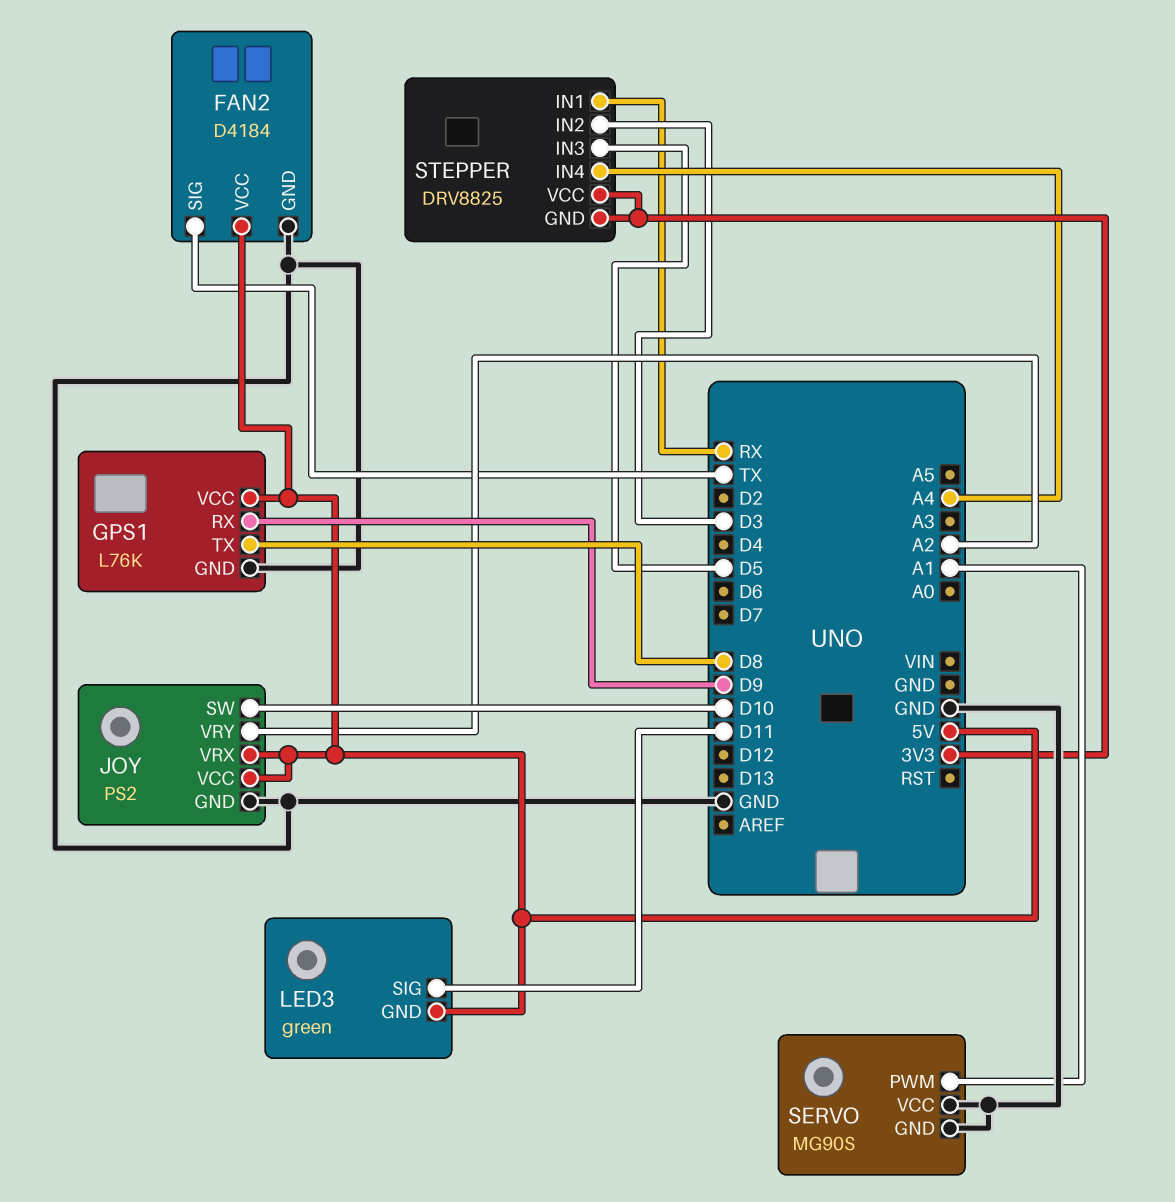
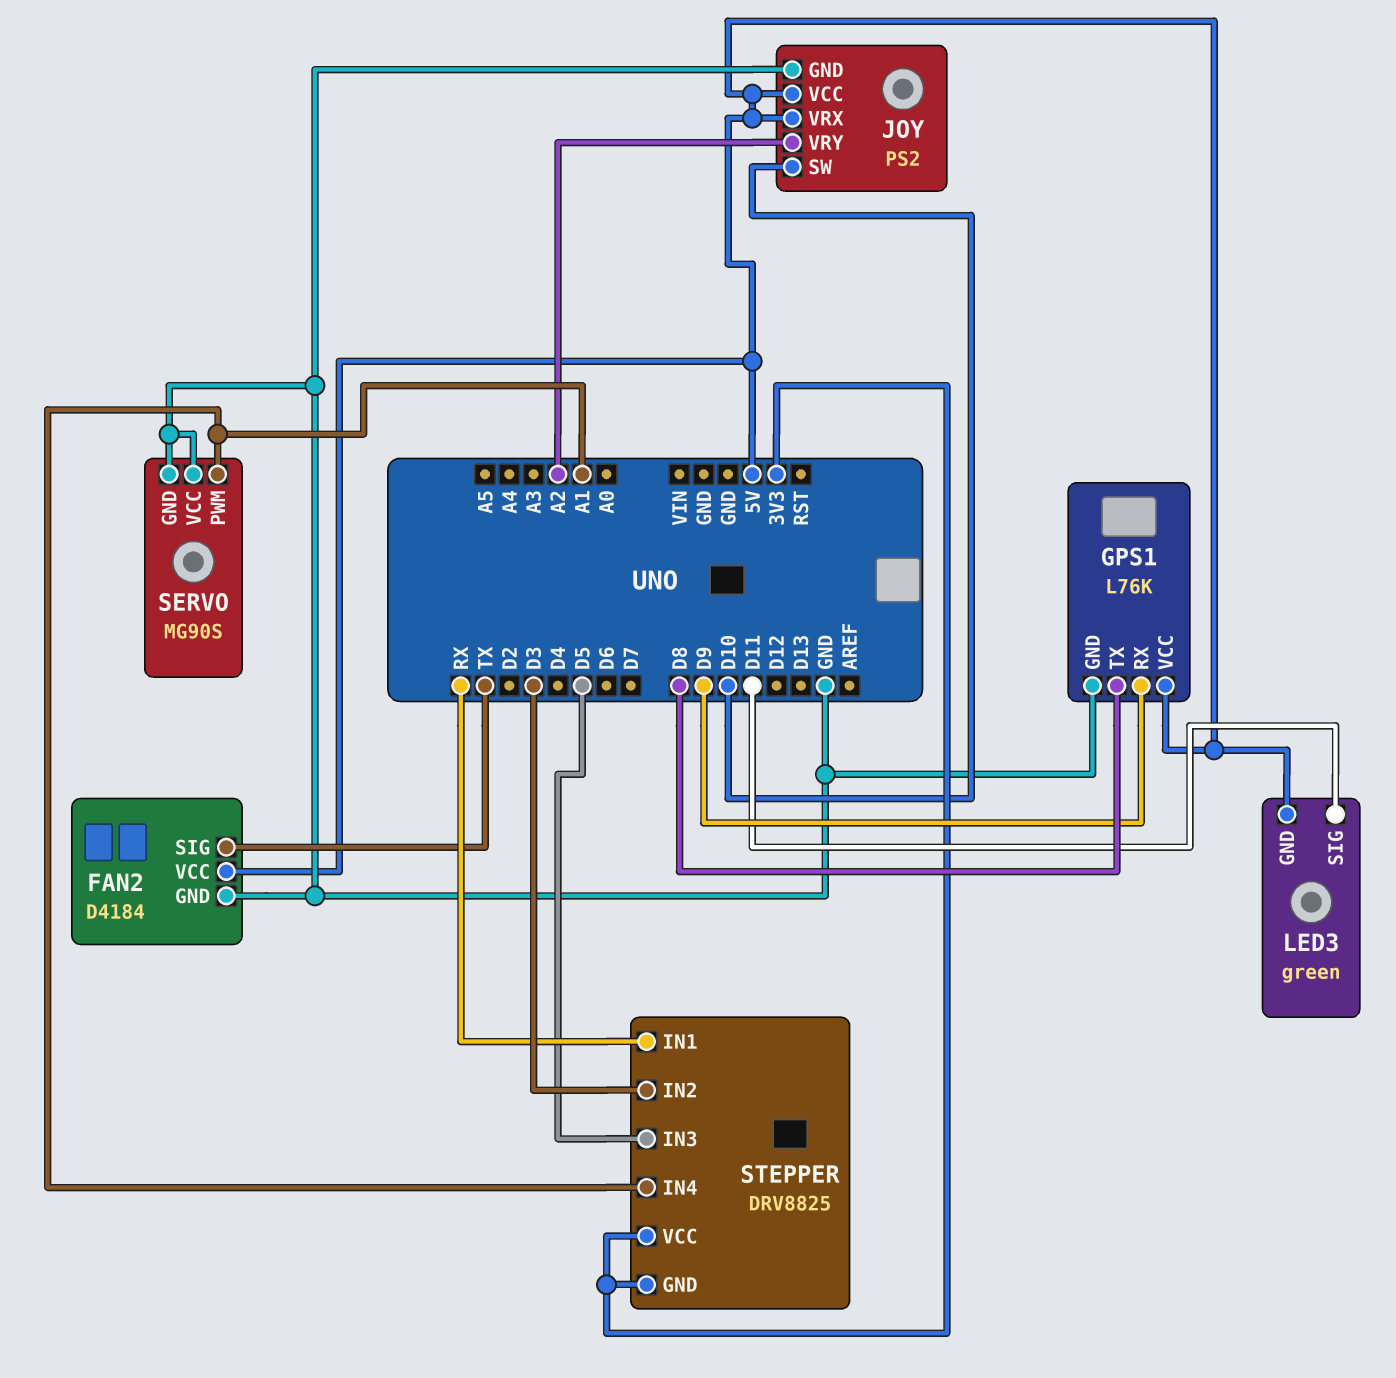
STEPPER pin IN4: A4 -> A1

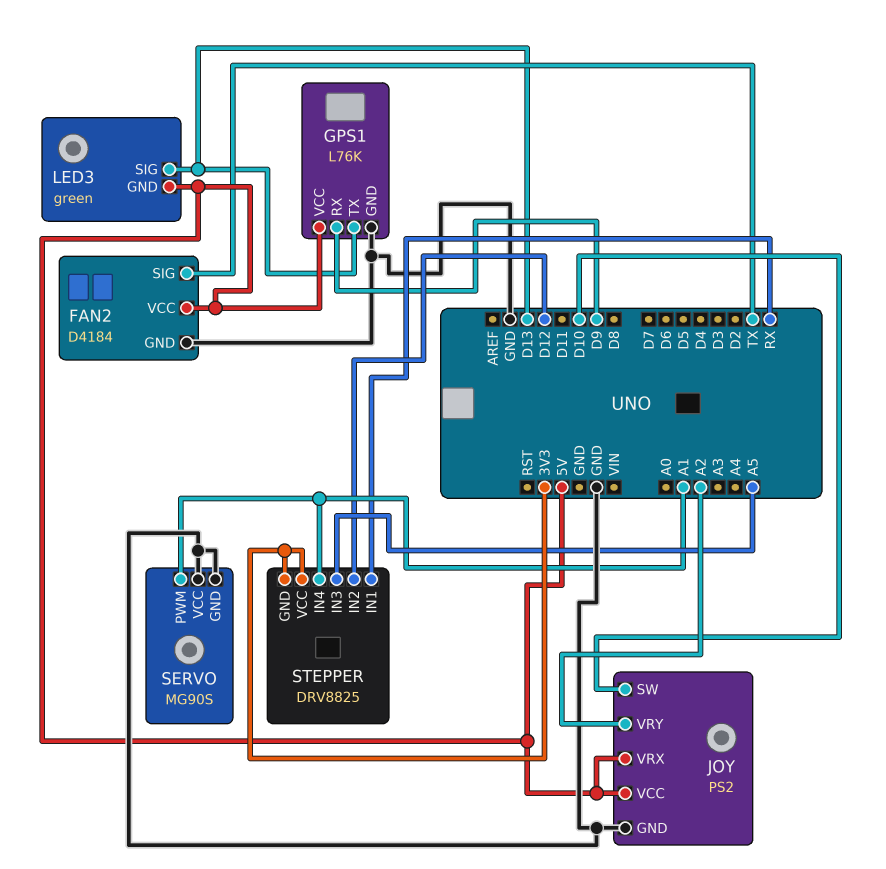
GPS1 pin TX: D8 -> D13
LED3 pin SIG: D11 -> D13
STEPPER pin IN2: D3 -> D12
STEPPER pin IN3: D5 -> A5

